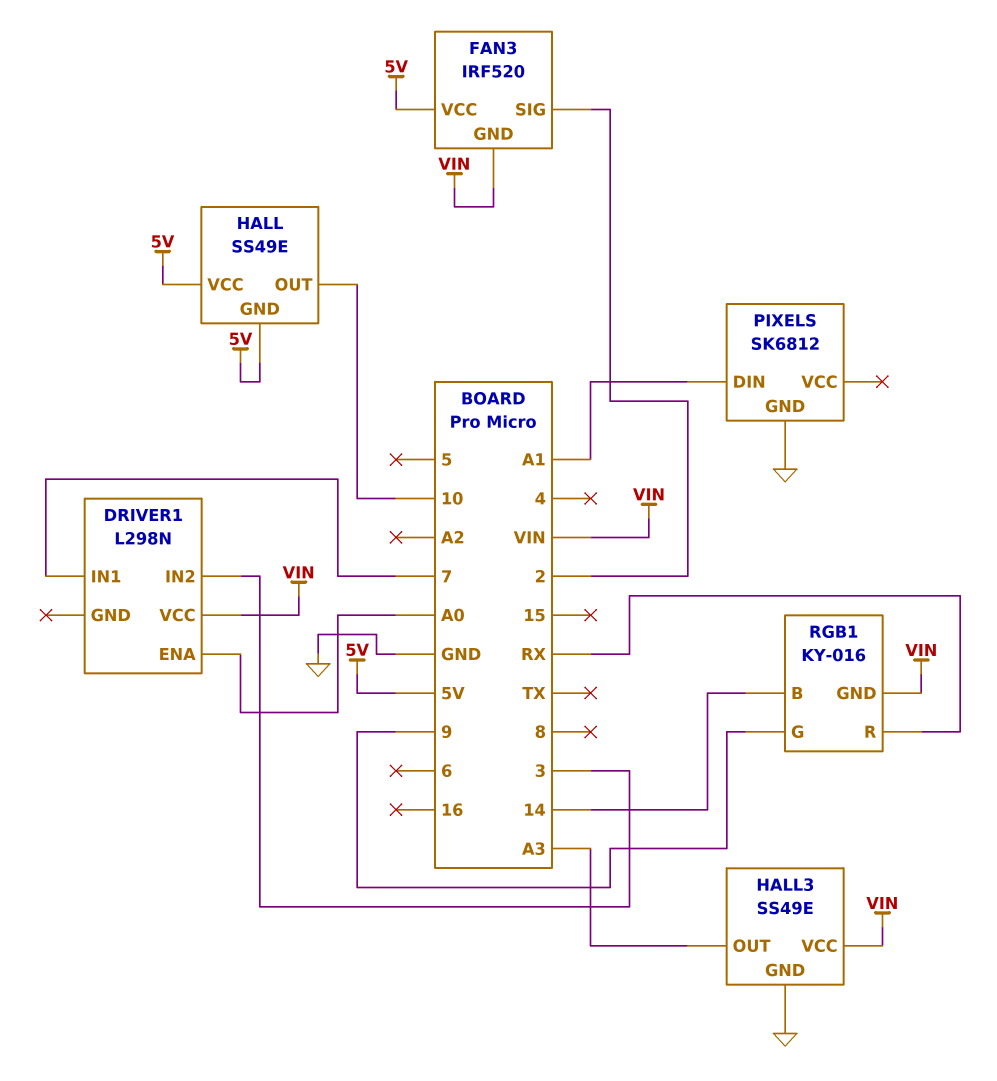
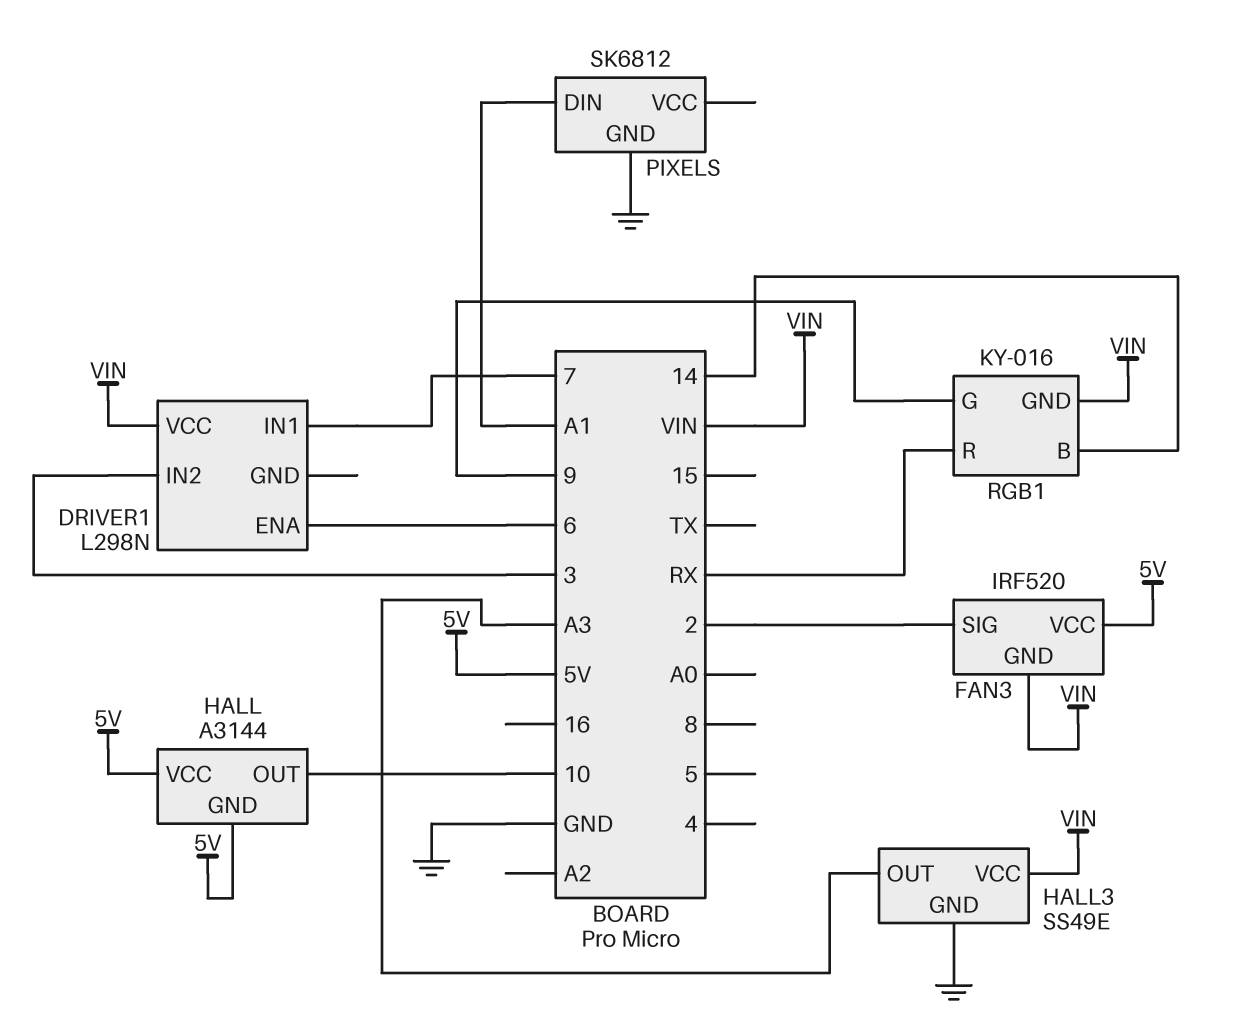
DRIVER1 pin ENA: A0 -> 6
HALL: SS49E -> A3144

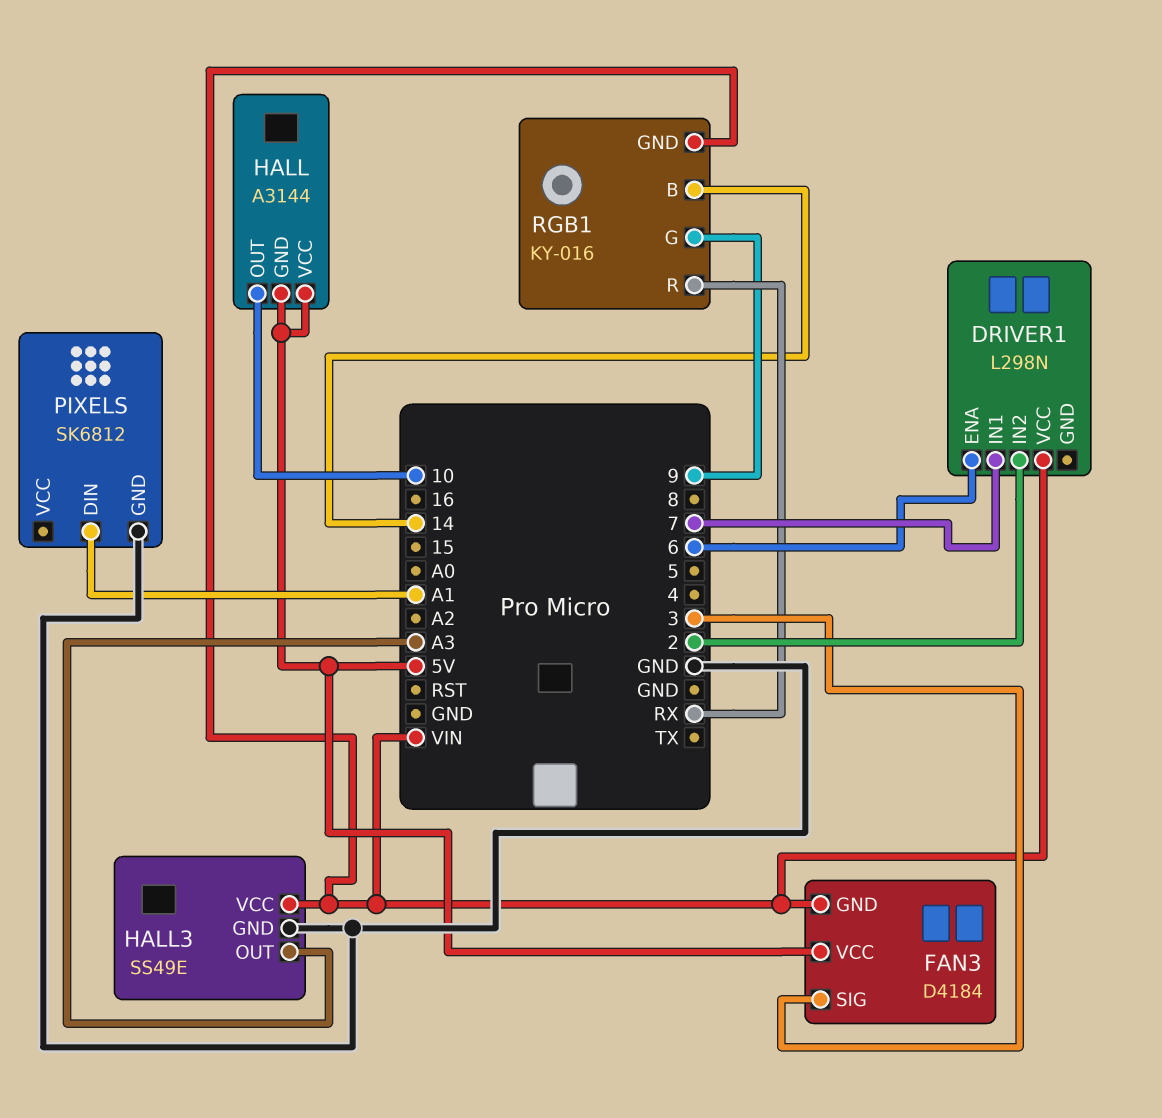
DRIVER1 pin IN2: 3 -> 2
FAN3: IRF520 -> D4184
FAN3 pin SIG: 2 -> 3

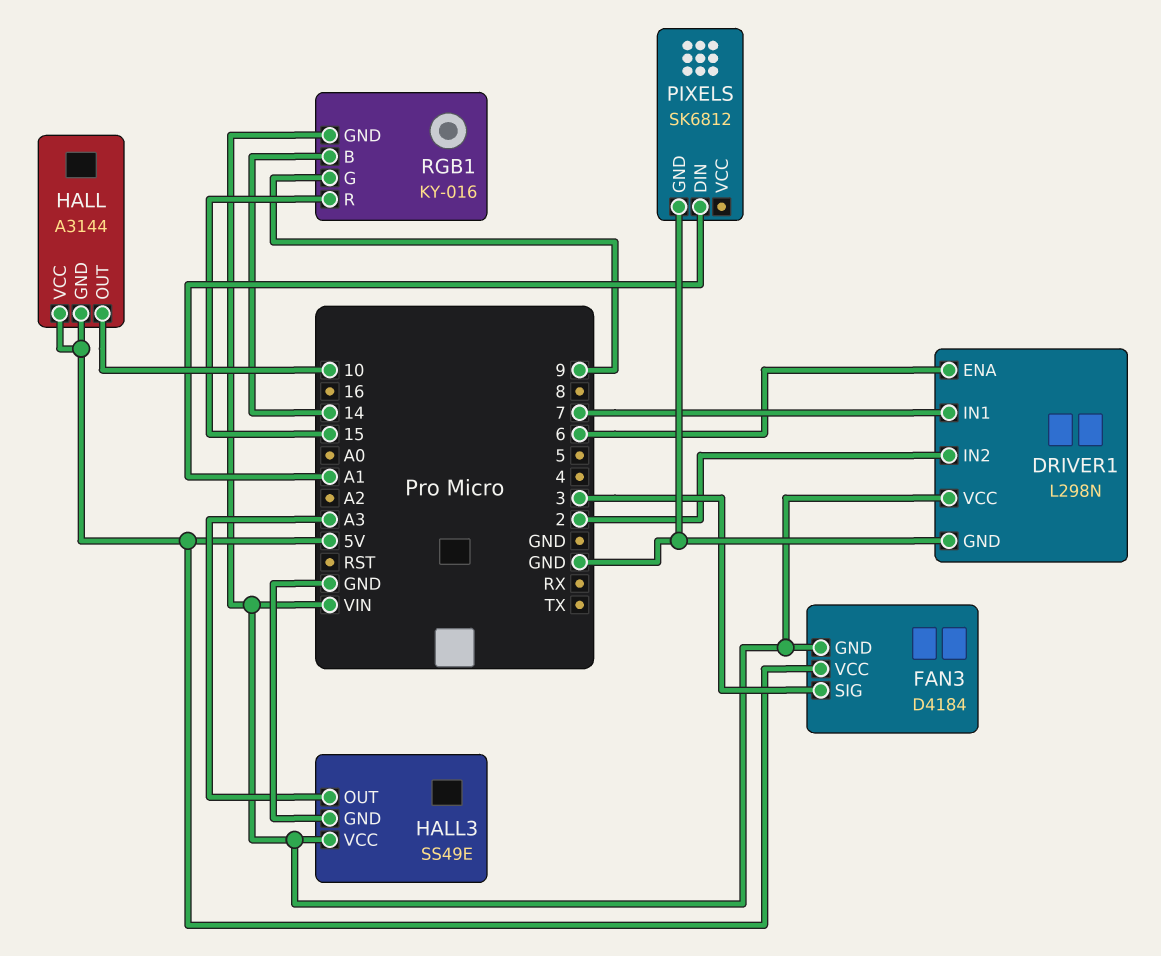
DRIVER1 pin GND: none -> GND
RGB1 pin R: RX -> 15

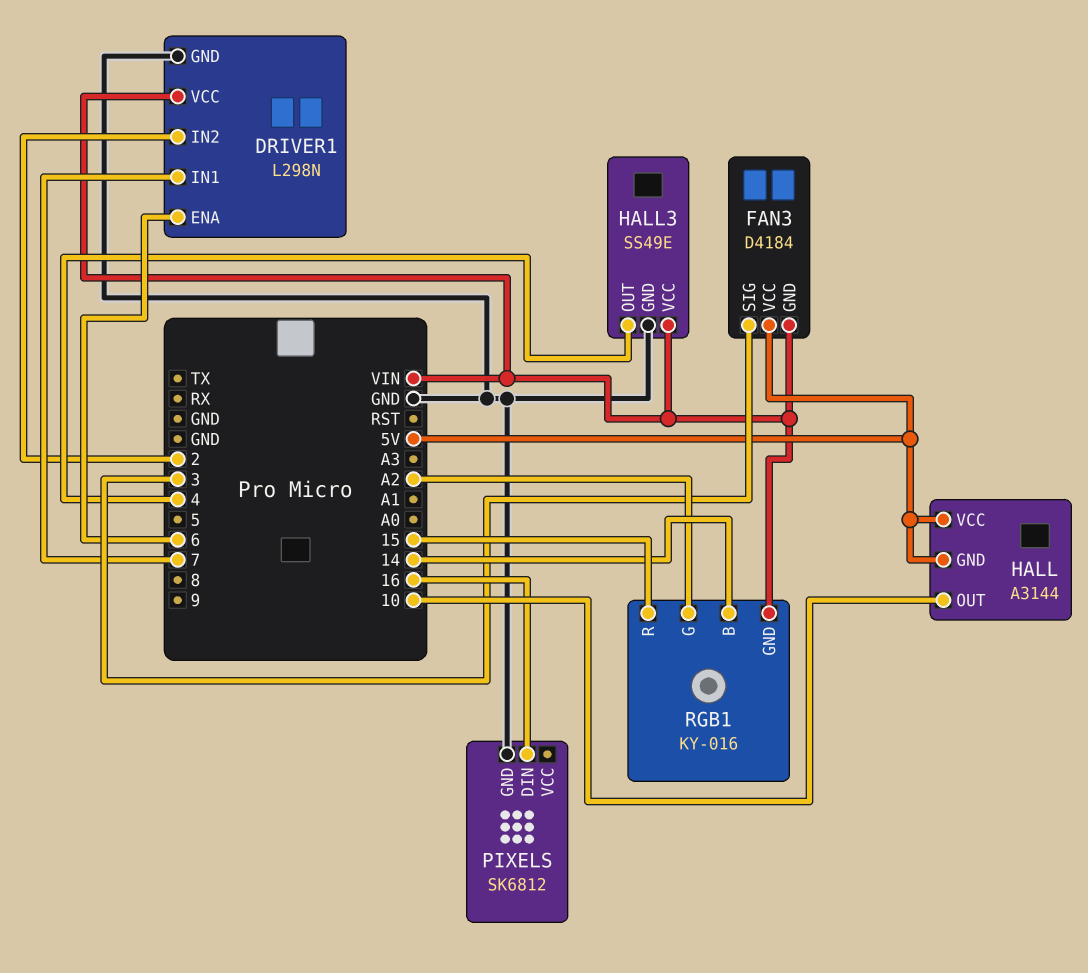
HALL3 pin OUT: A3 -> 4
PIXELS pin DIN: A1 -> 16
RGB1 pin G: 9 -> A2

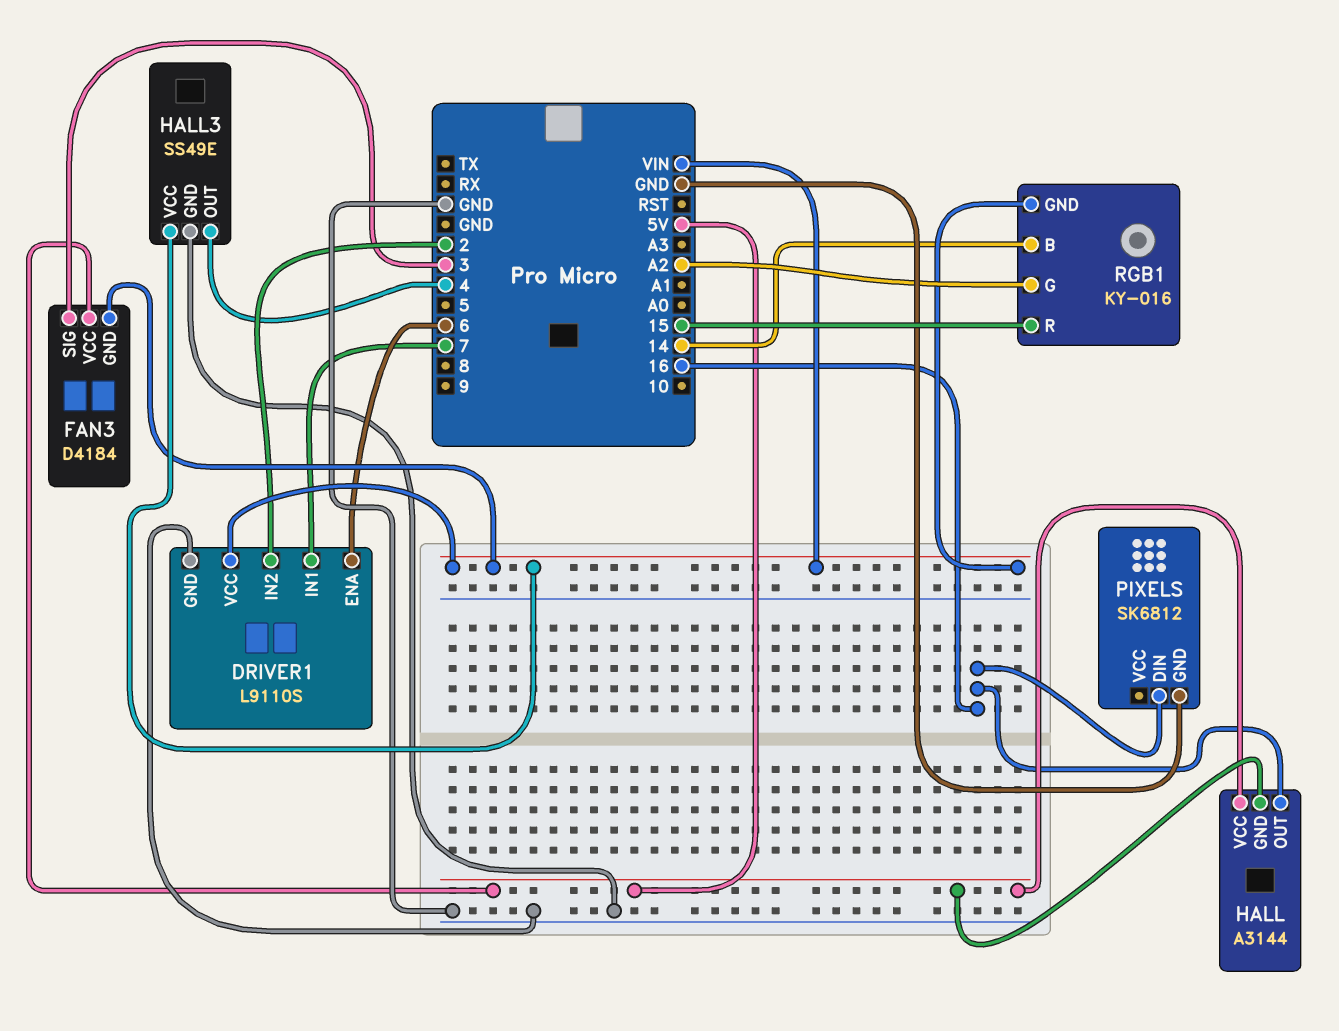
DRIVER1: L298N -> L9110S
HALL pin OUT: 10 -> 16

